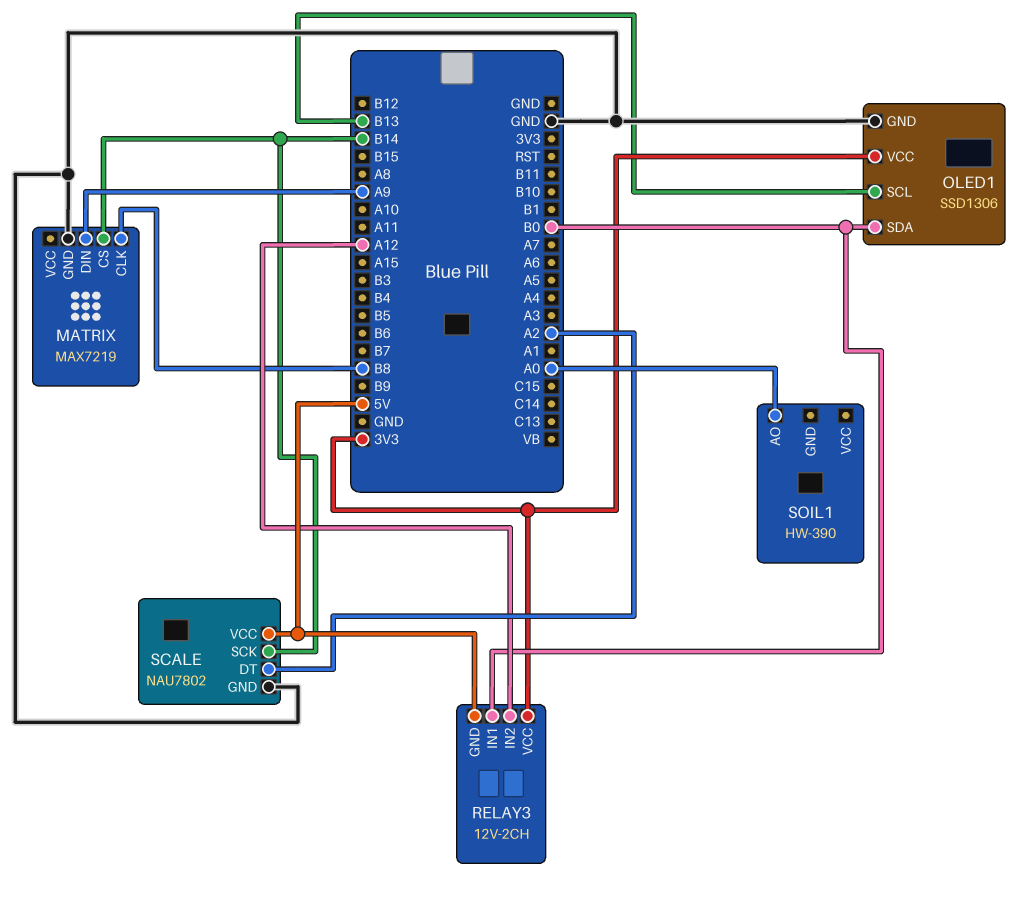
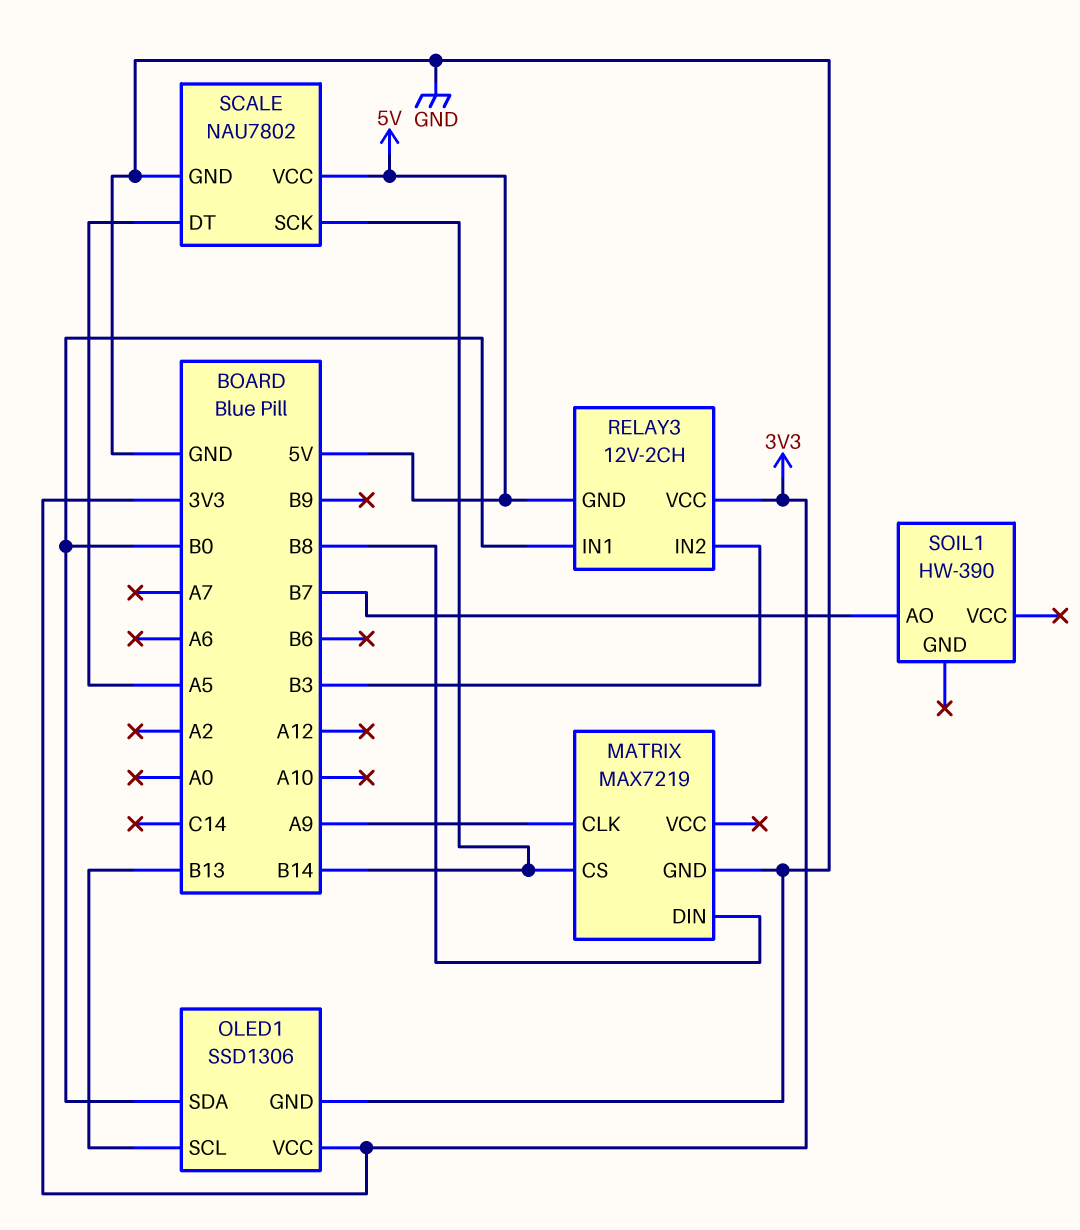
MATRIX pin CLK: B8 -> A9
MATRIX pin DIN: A9 -> B8
RELAY3 pin IN2: A12 -> B3
SCALE pin DT: A2 -> A5
SOIL1 pin AO: A0 -> B7

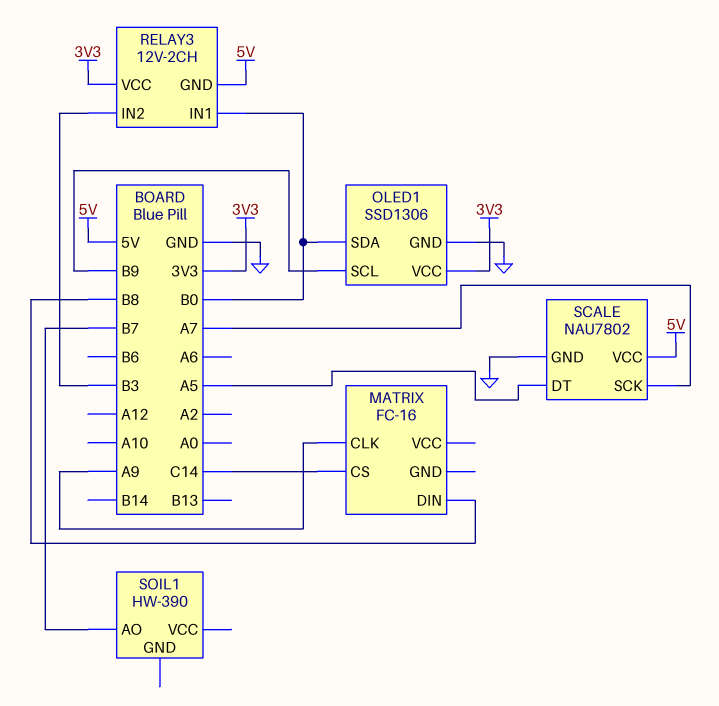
MATRIX: MAX7219 -> FC-16
MATRIX pin CS: B14 -> C14
MATRIX pin GND: GND -> none
OLED1 pin SCL: B13 -> B9
SCALE pin SCK: B14 -> A7

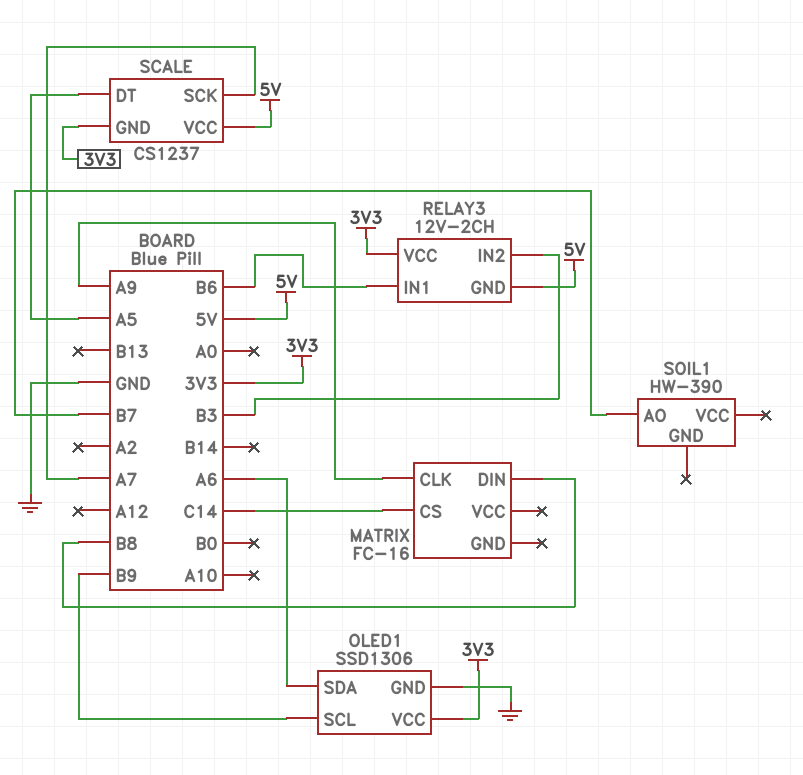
OLED1 pin SDA: B0 -> A6
RELAY3 pin IN1: B0 -> B6
SCALE: NAU7802 -> CS1237
SCALE pin GND: GND -> 3V3

